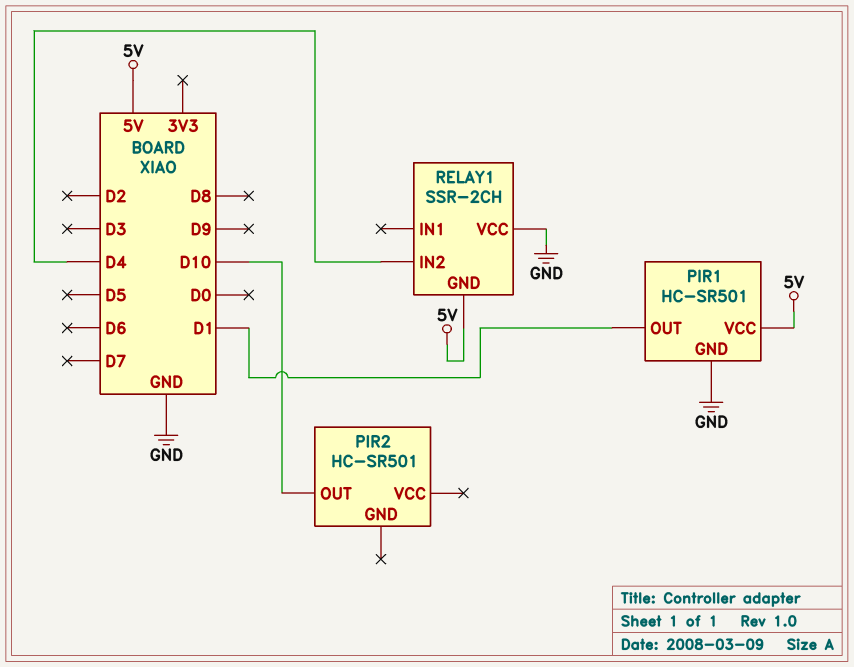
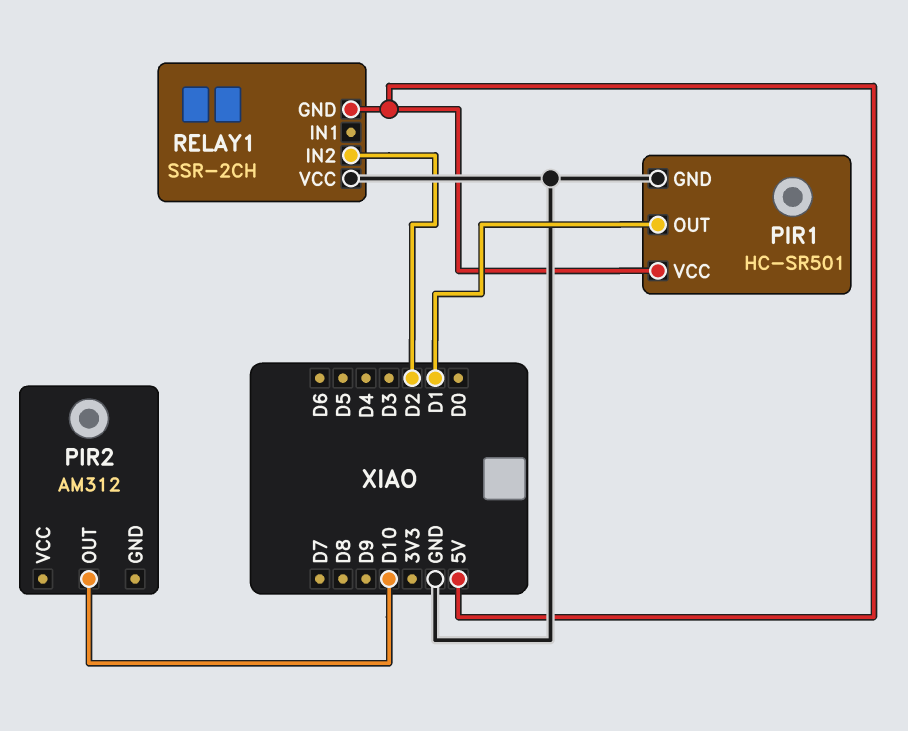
PIR2: HC-SR501 -> AM312
RELAY1 pin IN2: D4 -> D2

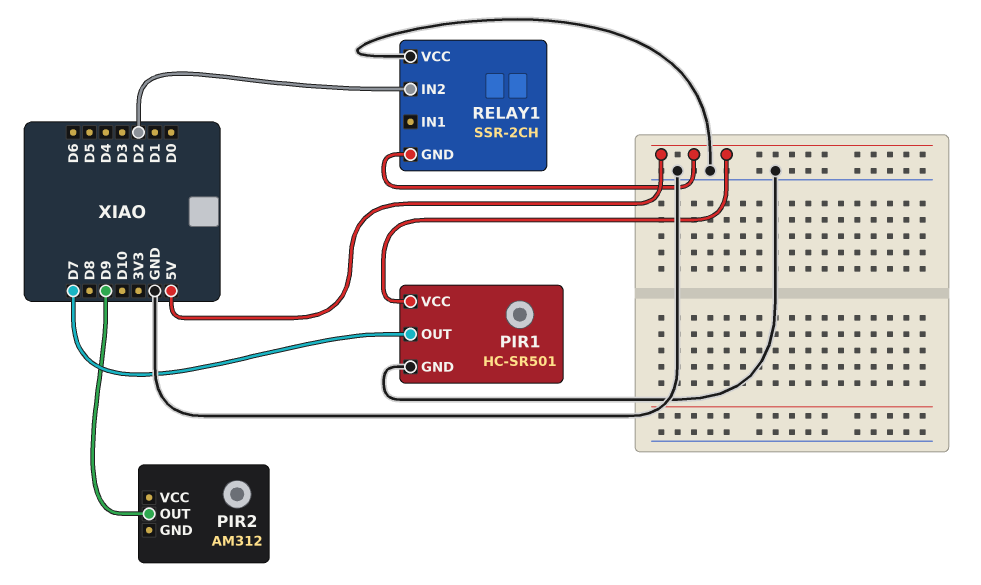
PIR1 pin OUT: D1 -> D7
PIR2 pin OUT: D10 -> D9

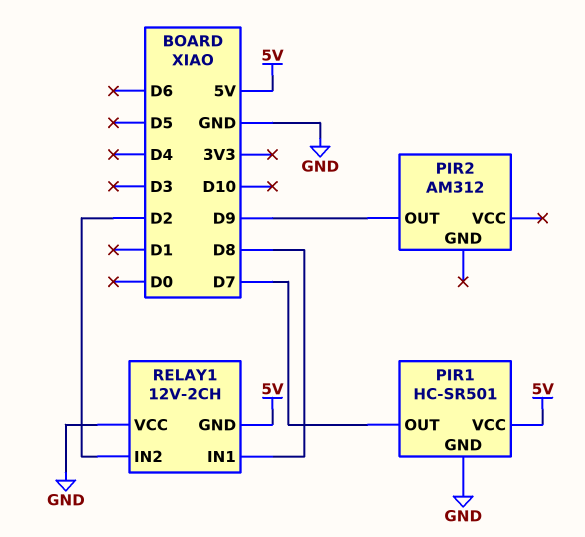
RELAY1: SSR-2CH -> 12V-2CH
RELAY1 pin IN1: none -> D8

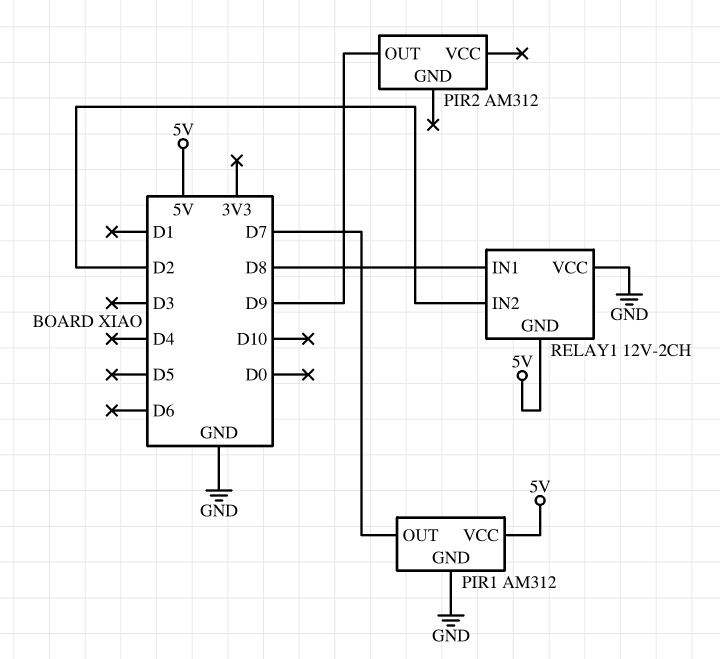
PIR1: HC-SR501 -> AM312

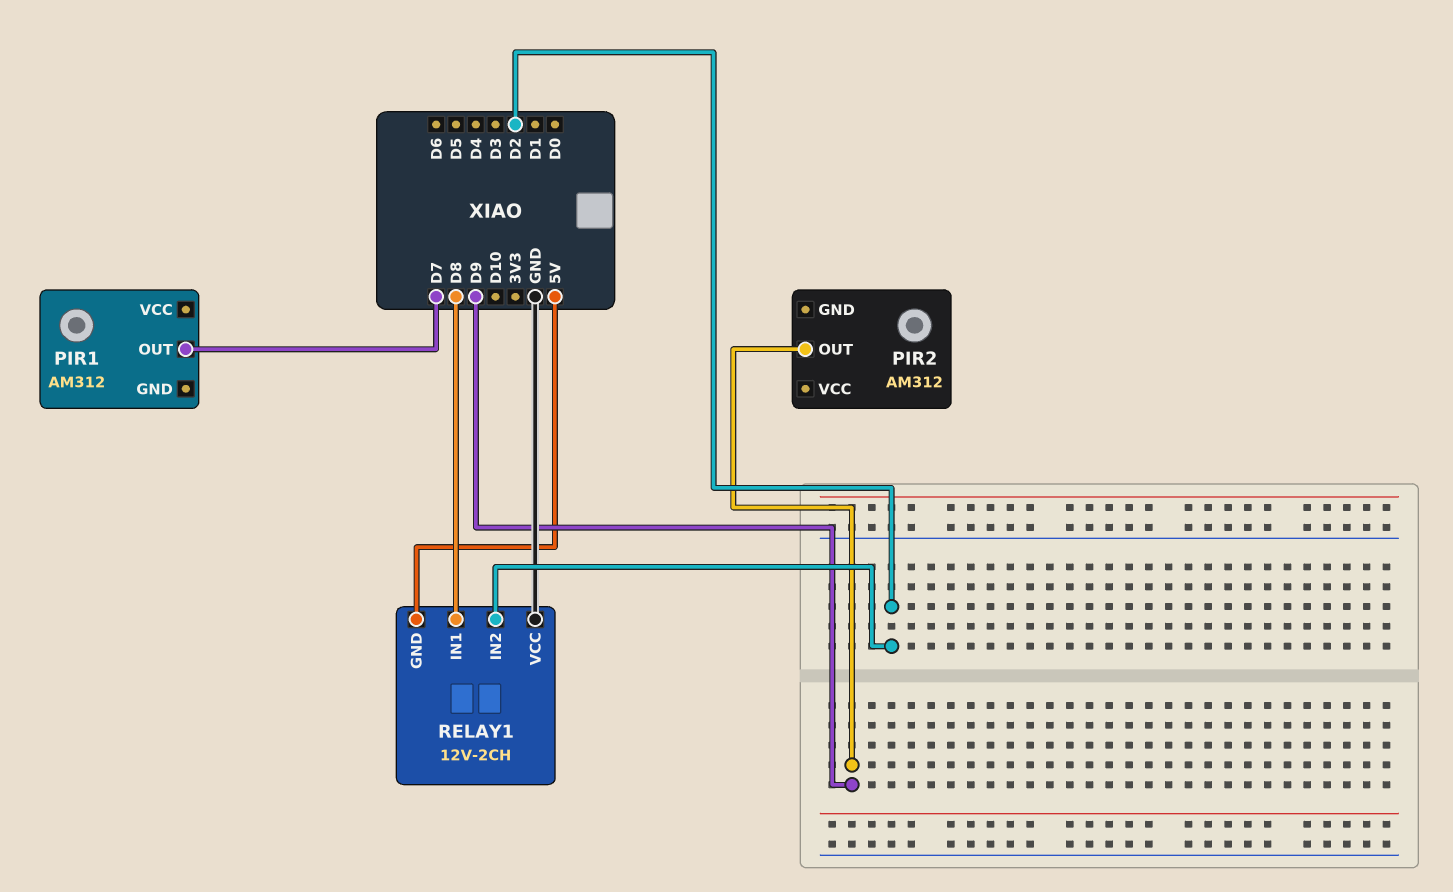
PIR1 pin GND: GND -> none
PIR1 pin VCC: 5V -> none

